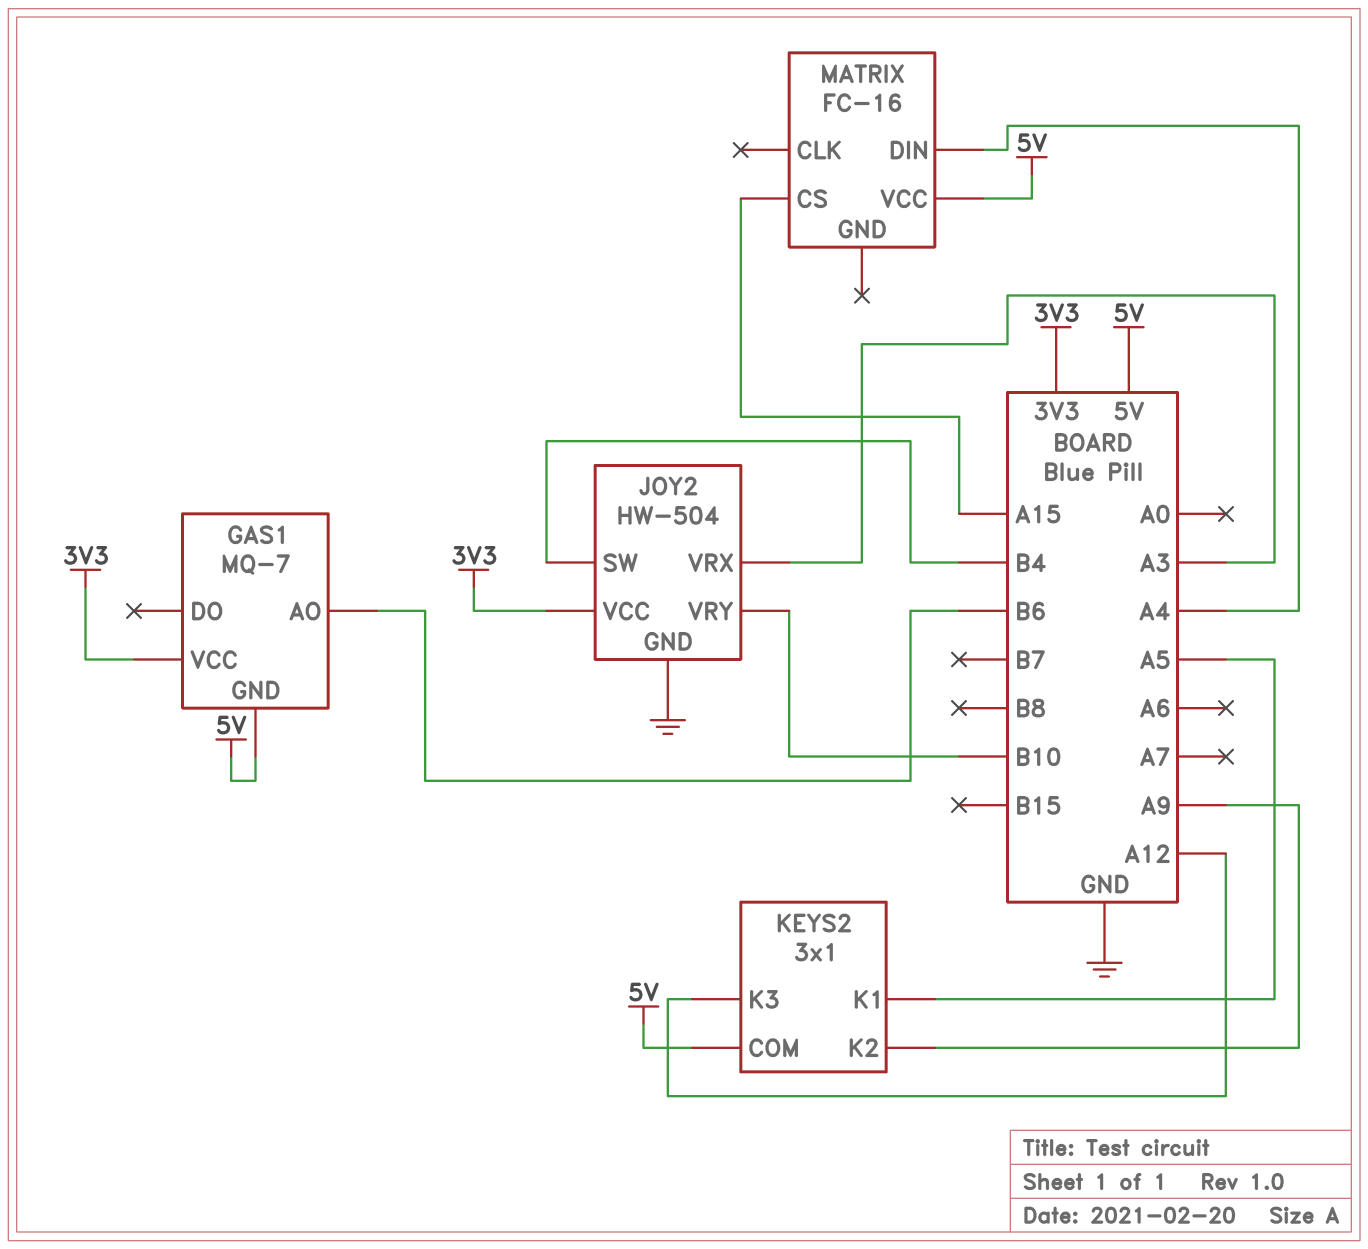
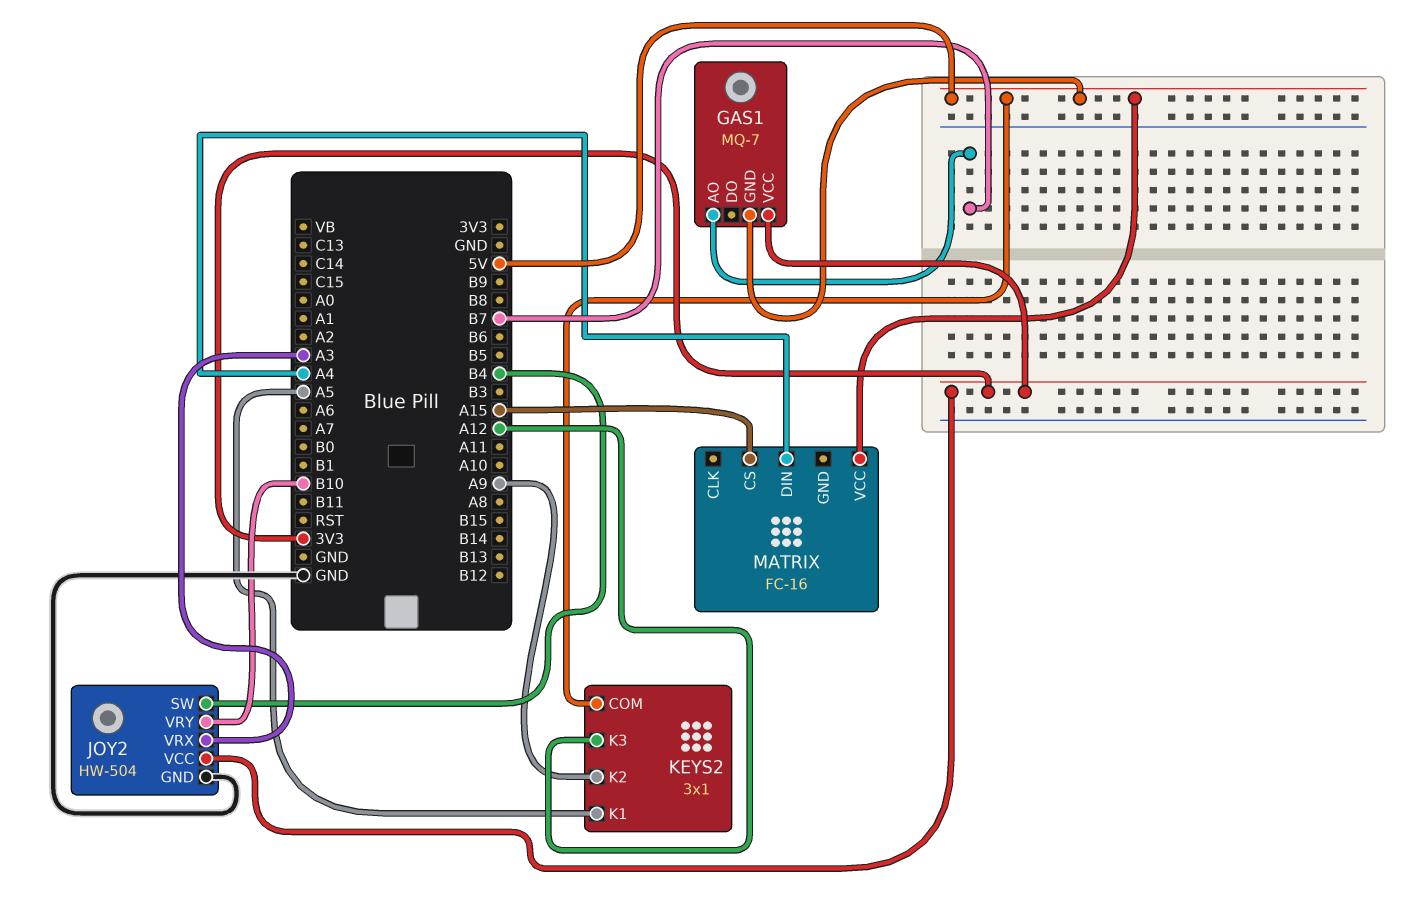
GAS1 pin AO: B6 -> B7

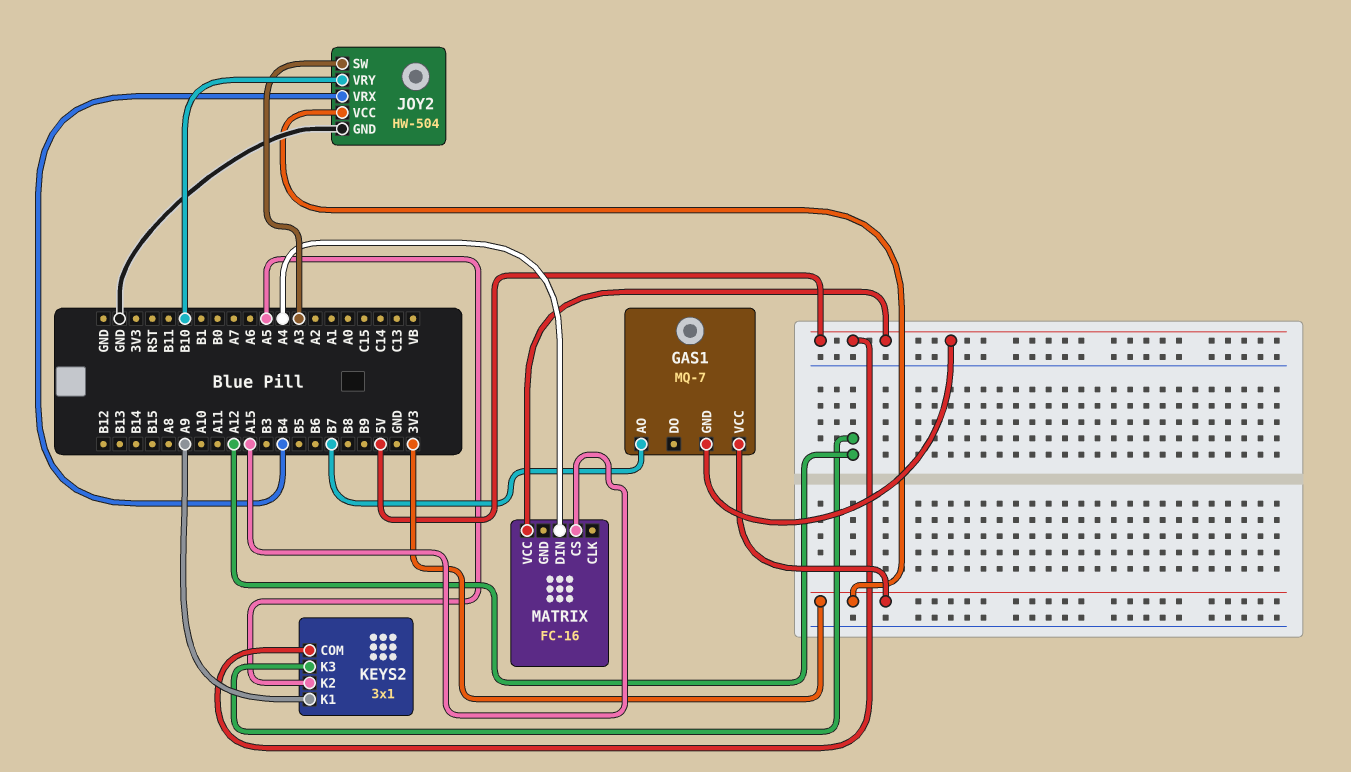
JOY2 pin SW: B4 -> A3
JOY2 pin VRX: A3 -> B4
KEYS2 pin K1: A5 -> A9
KEYS2 pin K2: A9 -> A5

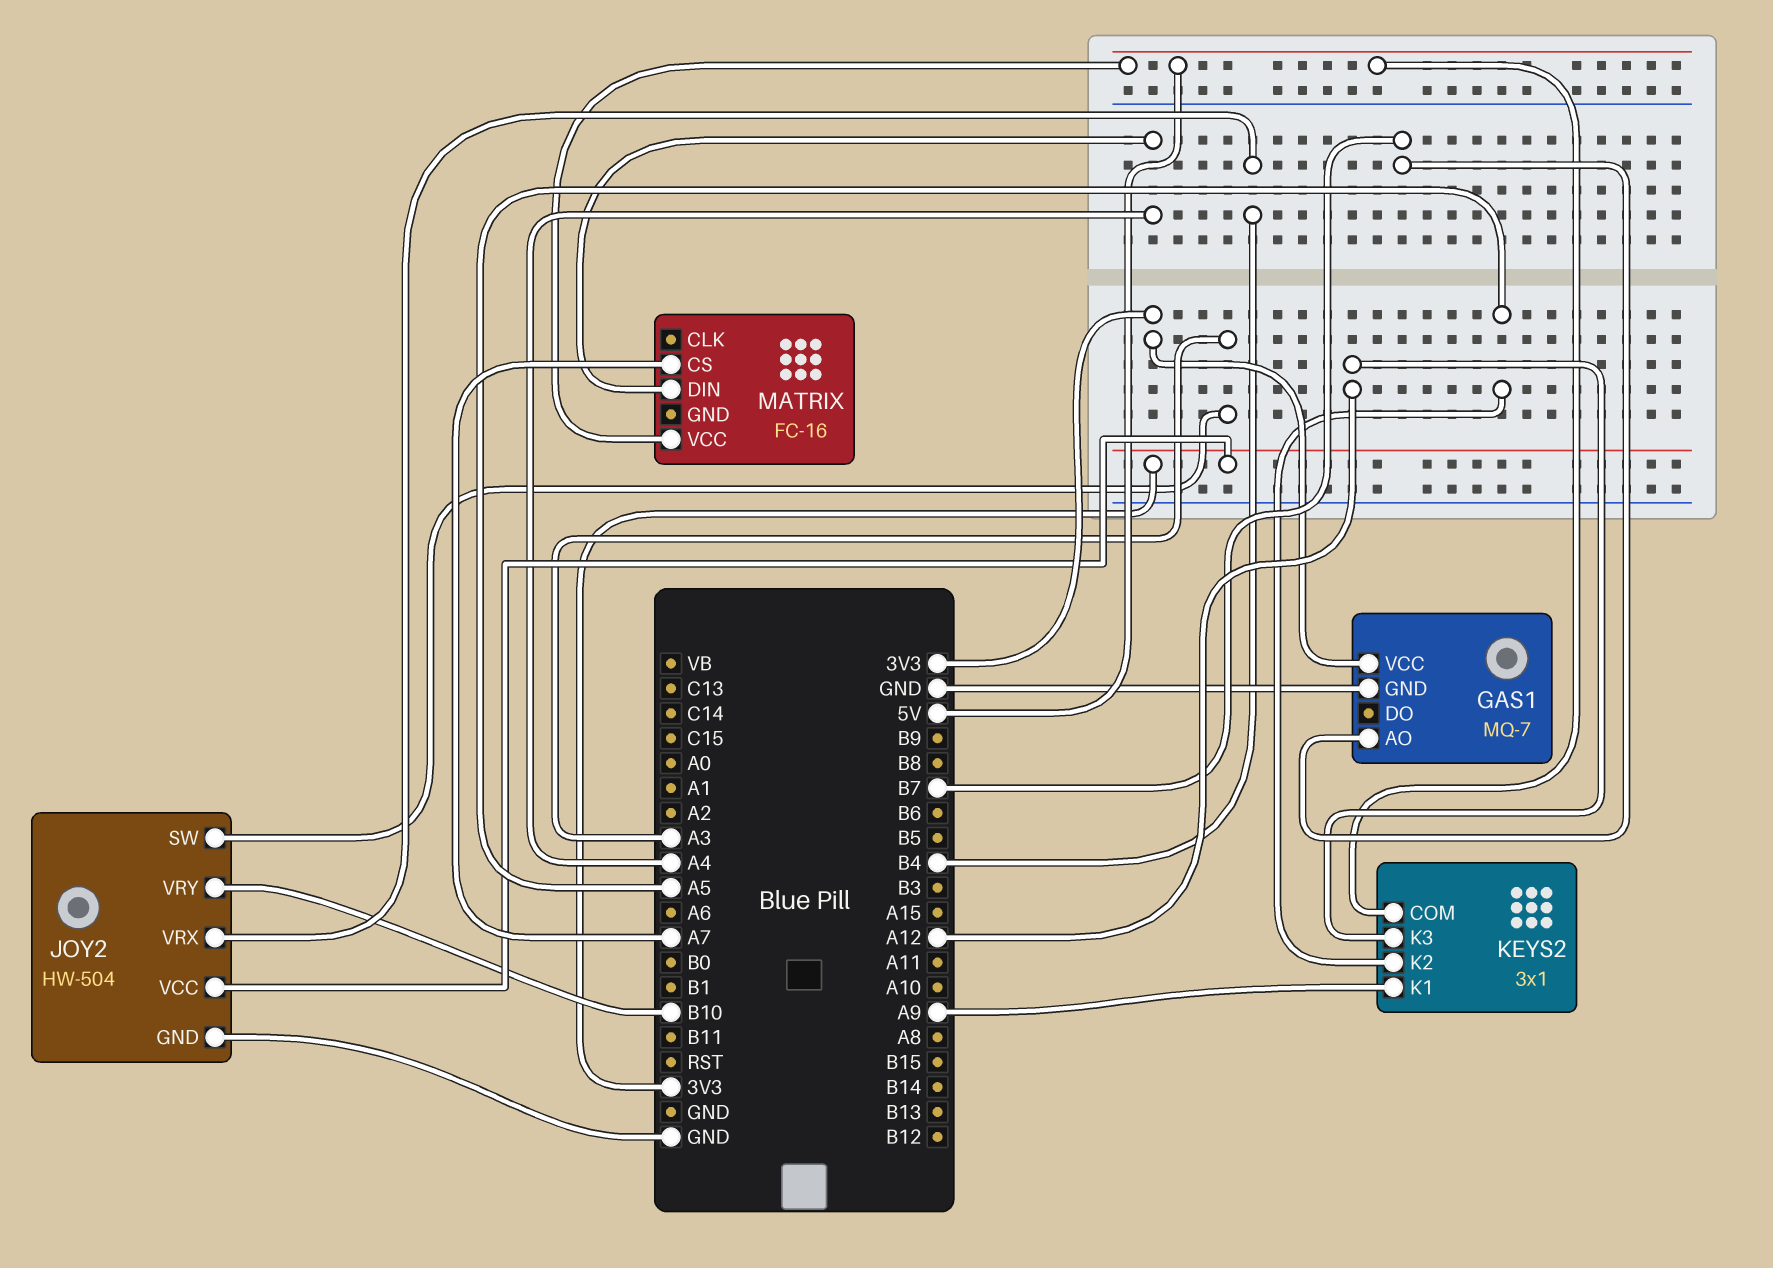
GAS1 pin GND: 5V -> GND
MATRIX pin CS: A15 -> A7

